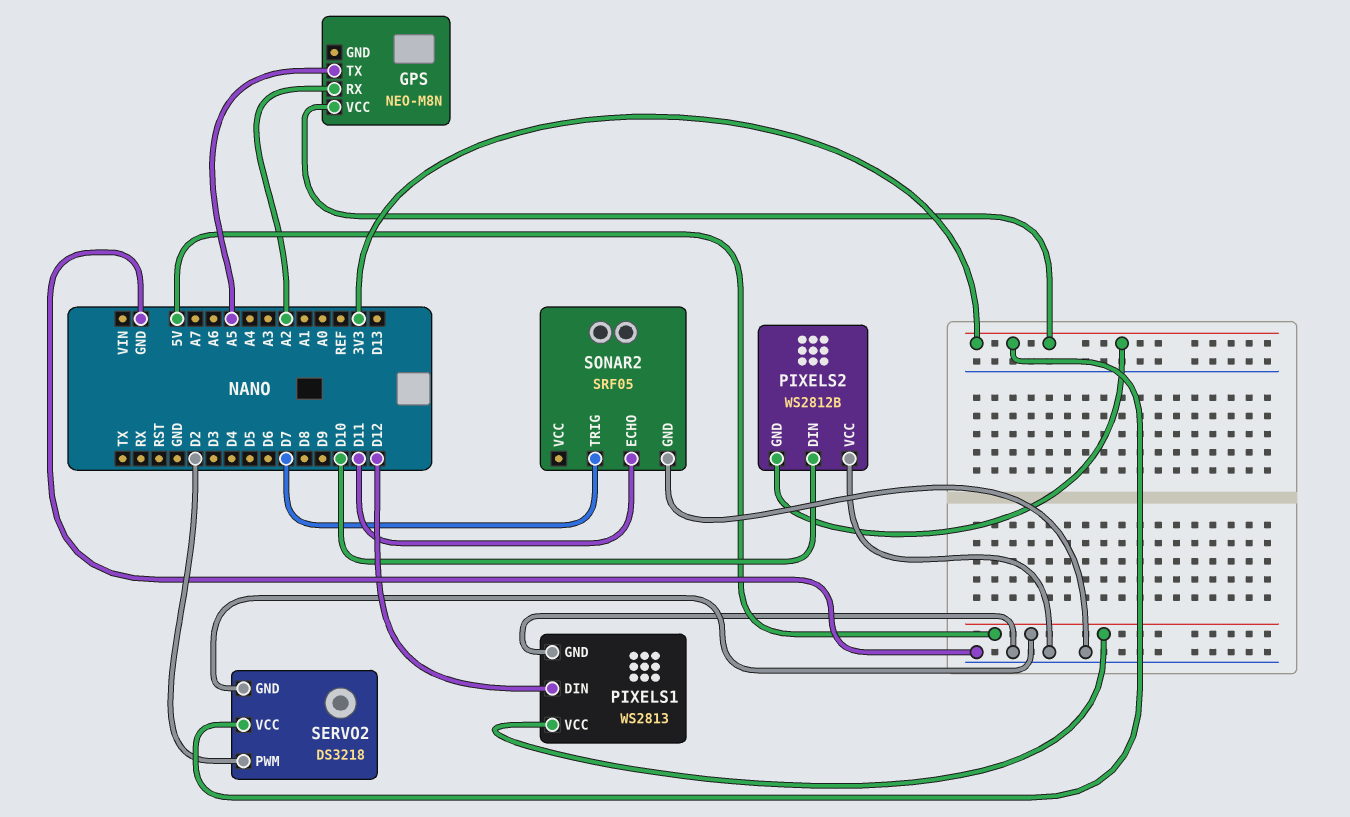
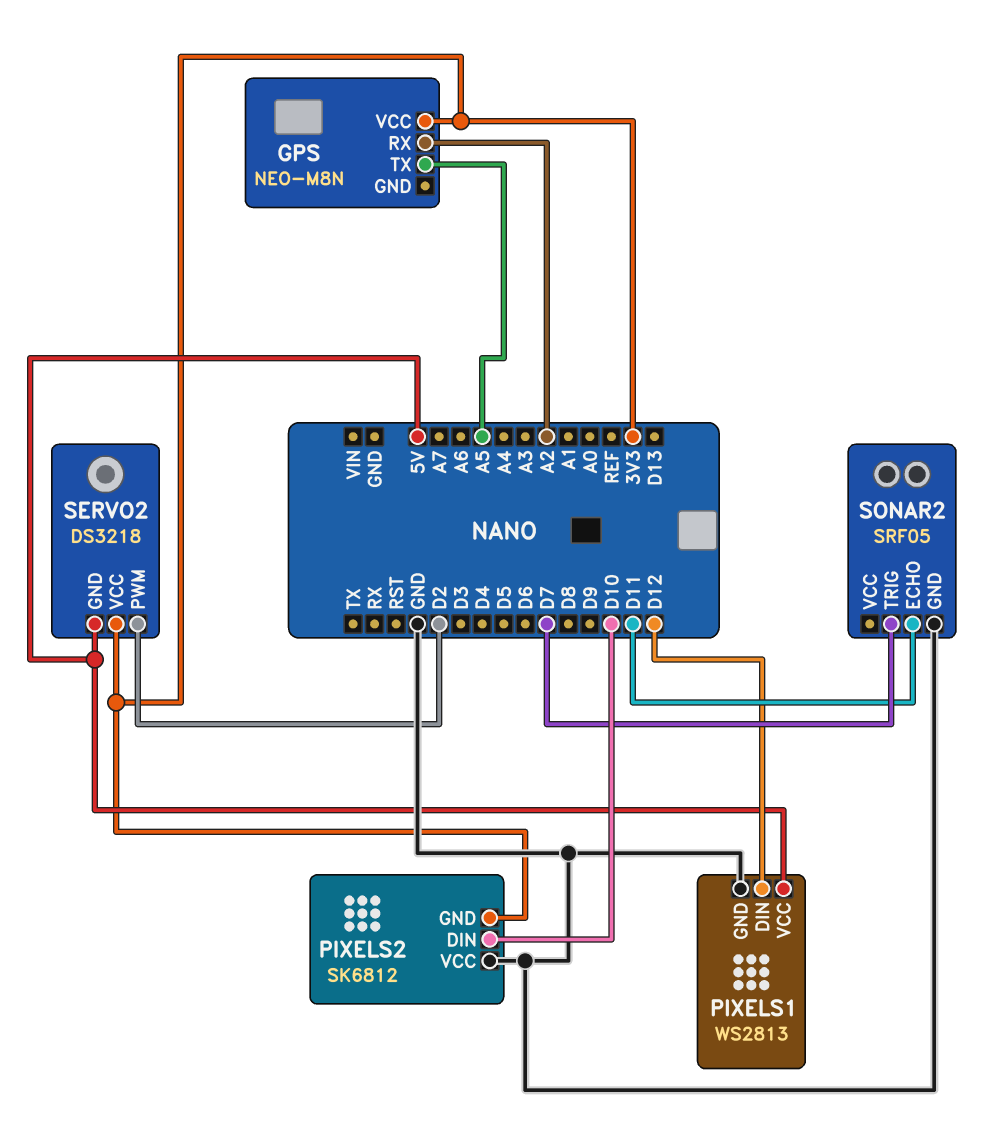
PIXELS2: WS2812B -> SK6812

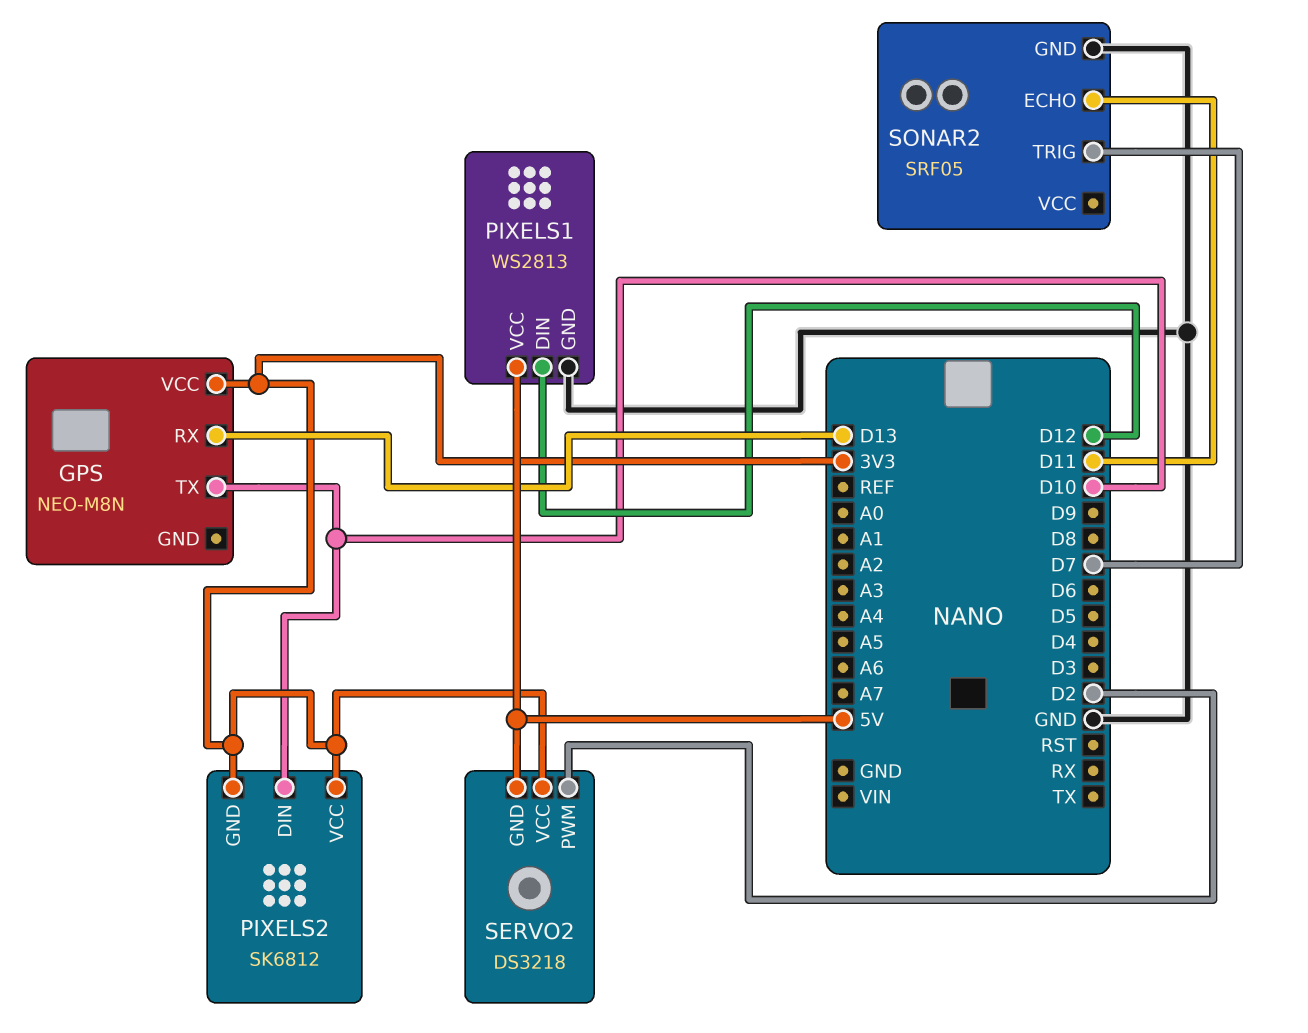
GPS pin RX: A2 -> D13
GPS pin TX: A5 -> D10
PIXELS2 pin VCC: GND -> 3V3

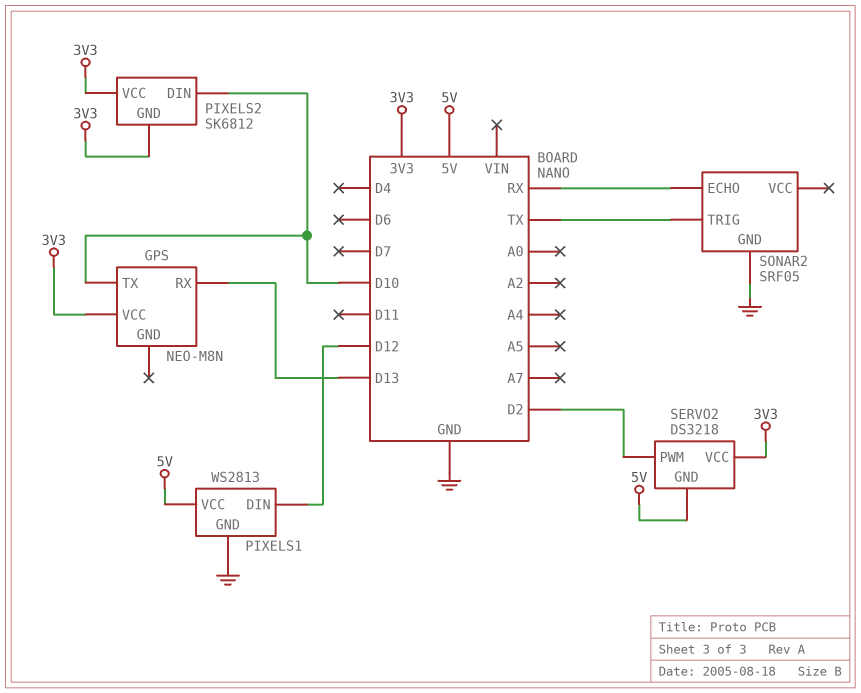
SONAR2 pin ECHO: D11 -> RX
SONAR2 pin TRIG: D7 -> TX

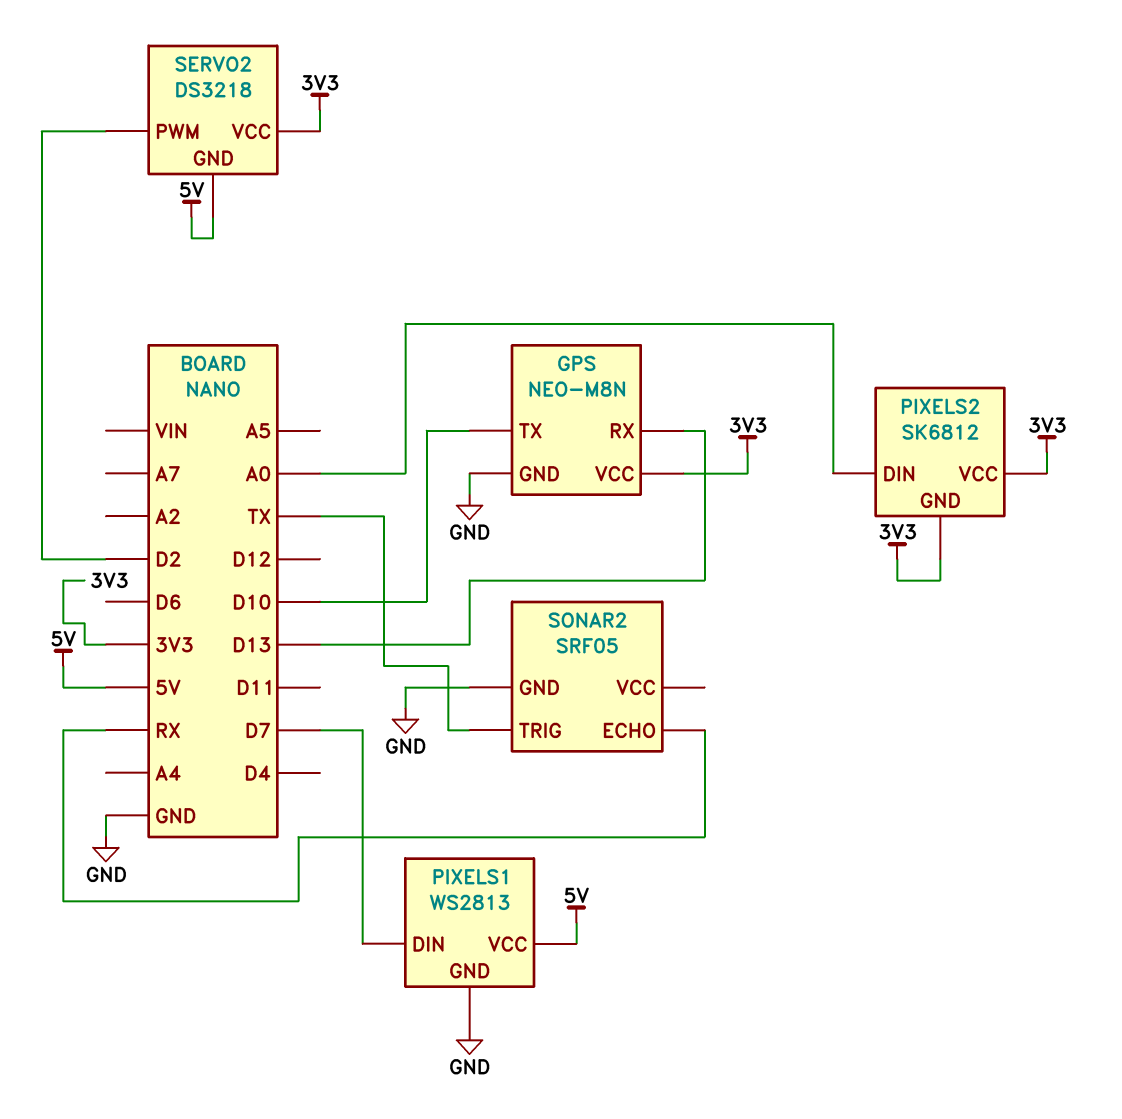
GPS pin GND: none -> GND
PIXELS1 pin DIN: D12 -> D7
PIXELS2 pin DIN: D10 -> A0

